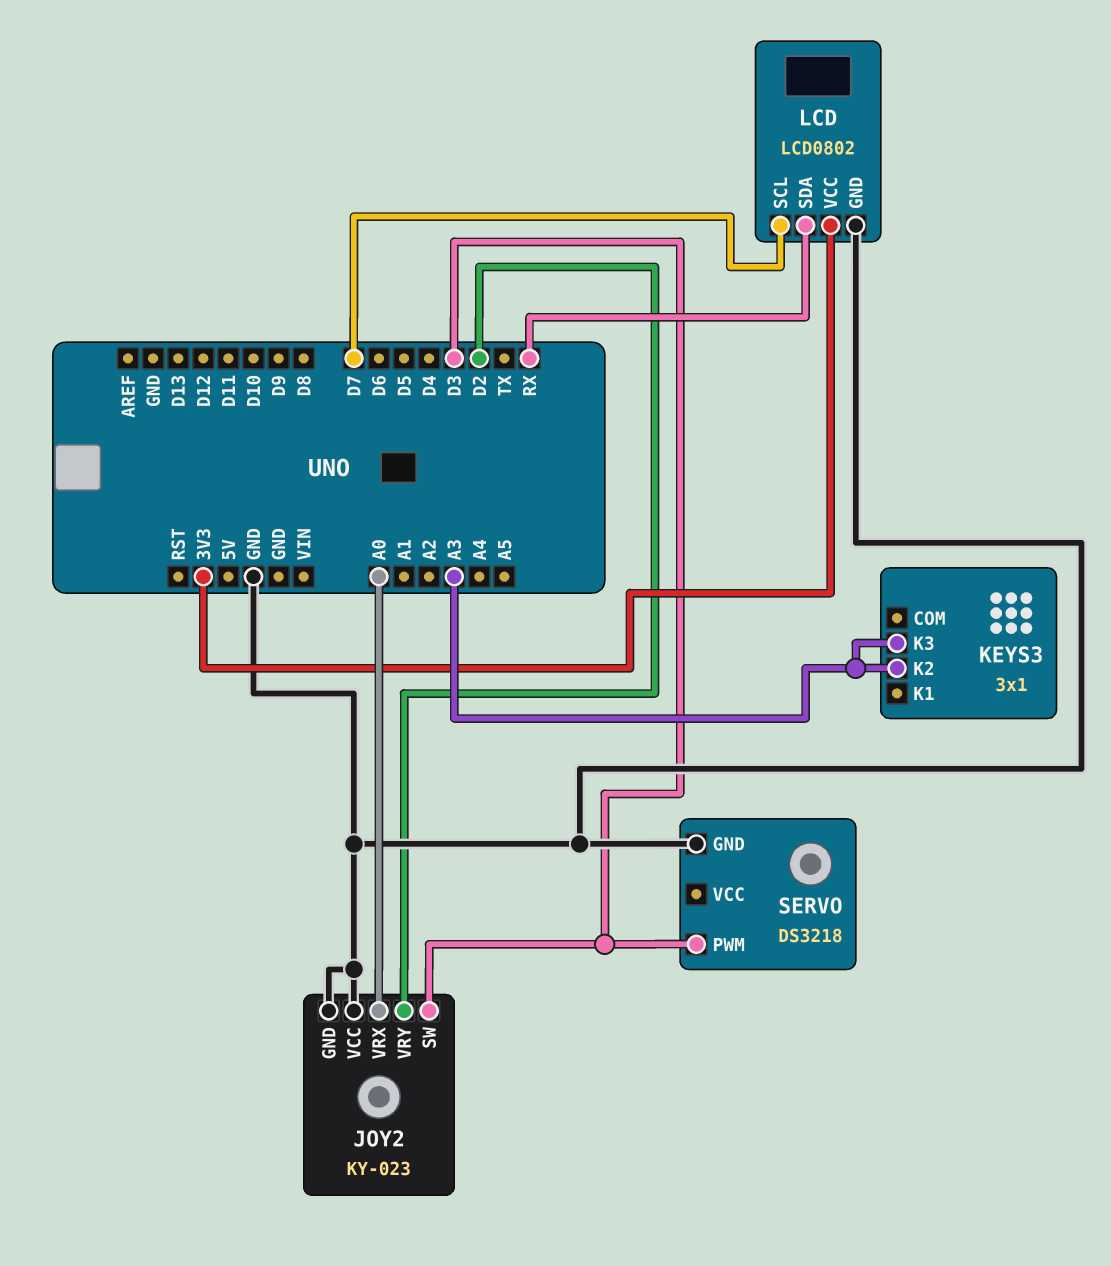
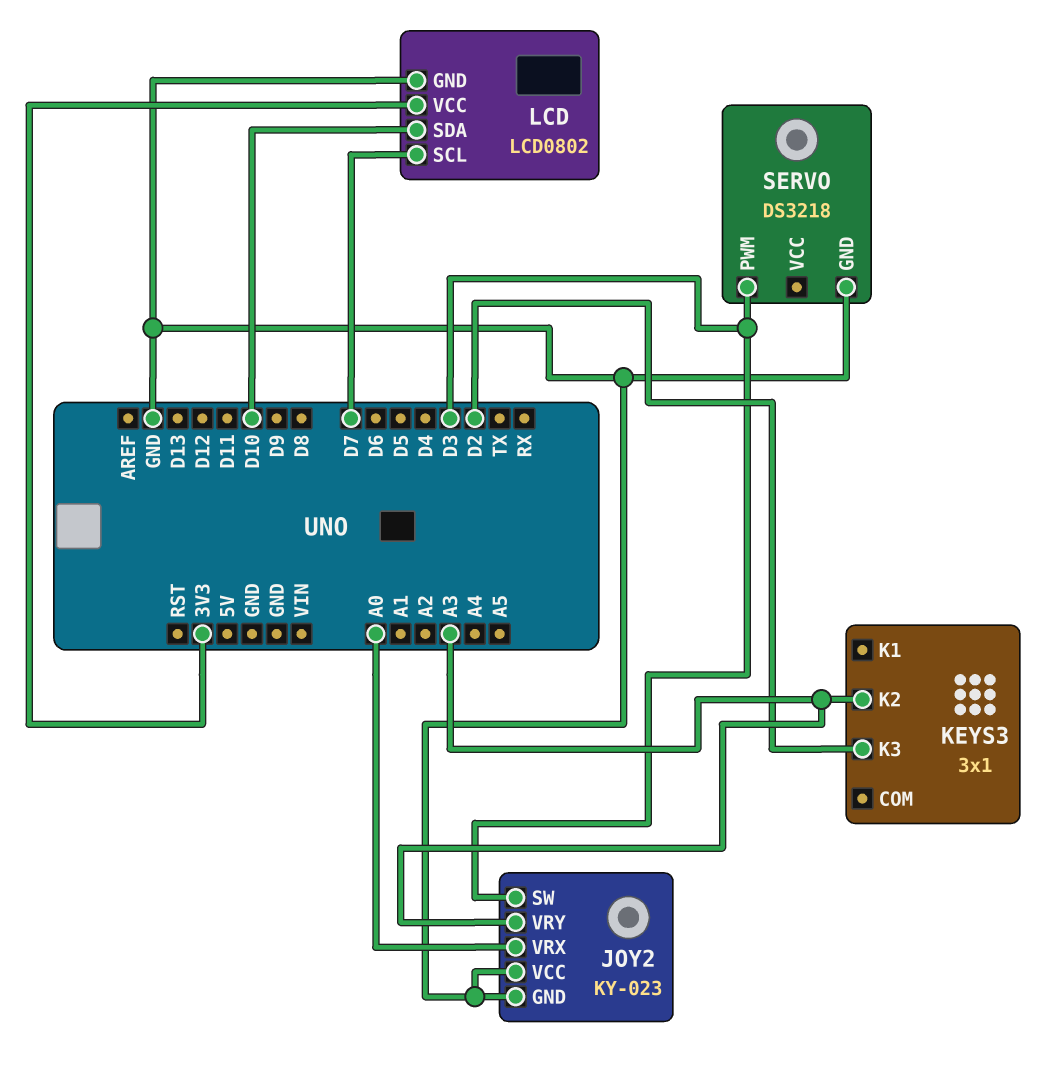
JOY2 pin VRY: D2 -> A3
KEYS3 pin K3: A3 -> D2
LCD pin SDA: RX -> D10

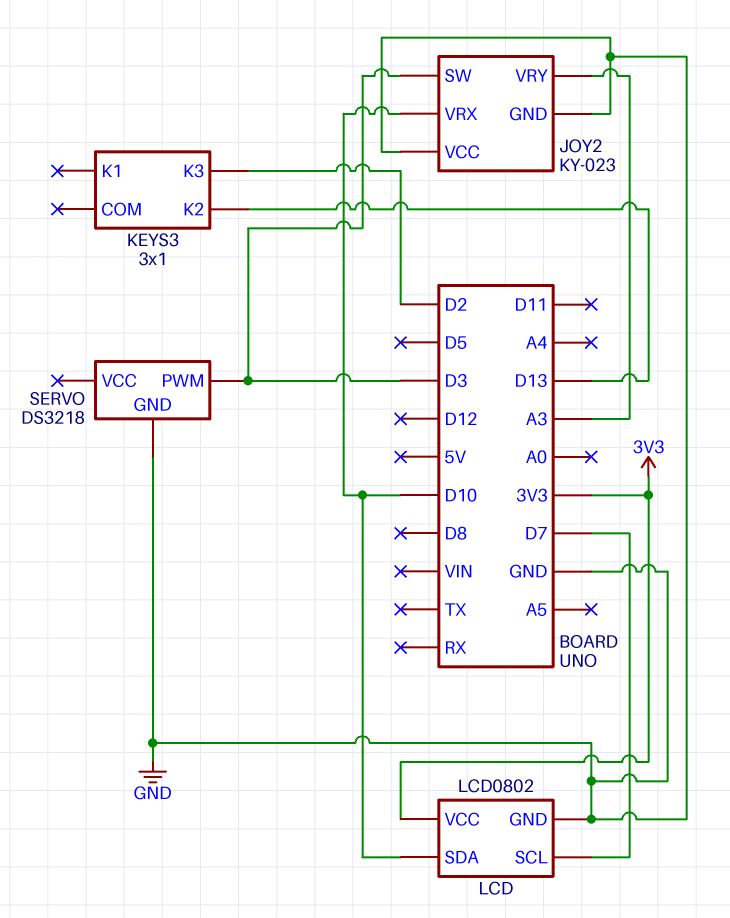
JOY2 pin VRX: A0 -> D10
KEYS3 pin K2: A3 -> D13

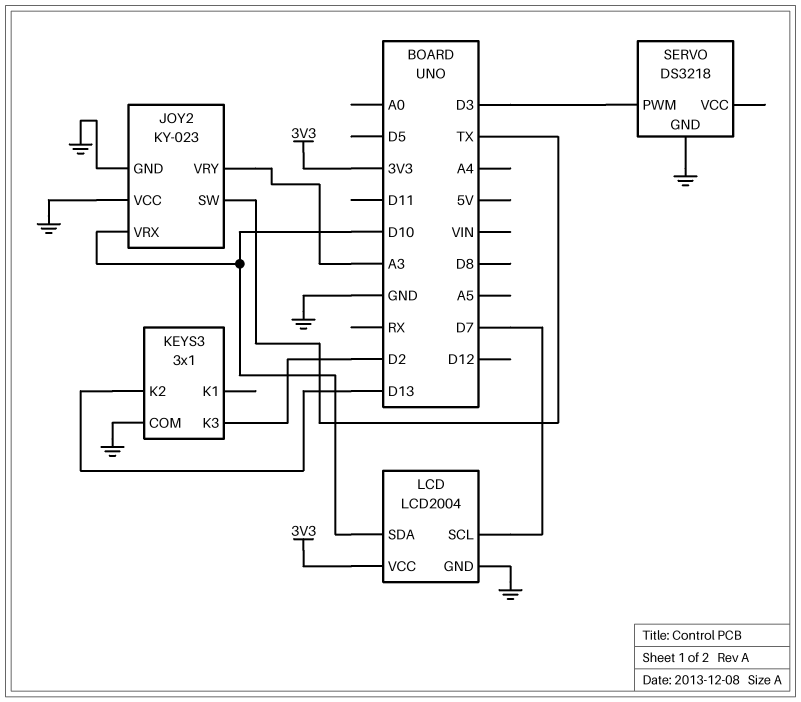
JOY2 pin SW: D3 -> TX
KEYS3 pin COM: none -> GND
LCD: LCD0802 -> LCD2004

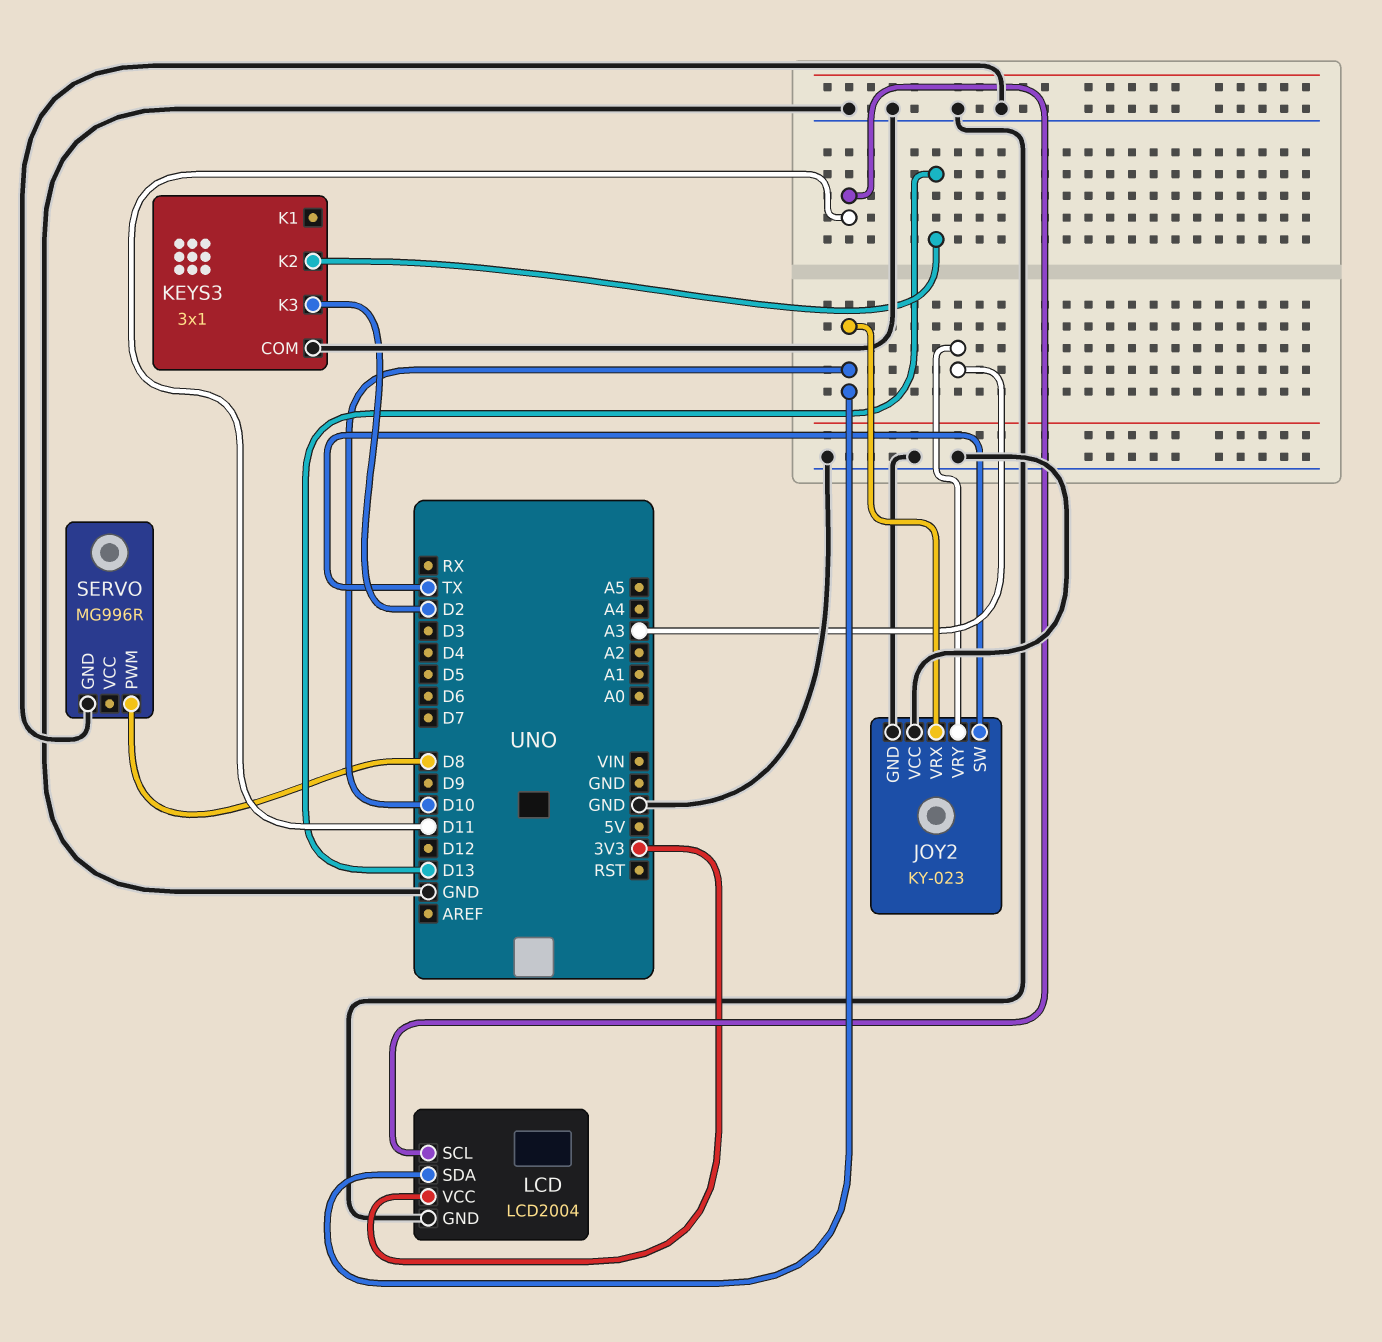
LCD pin SCL: D7 -> D11
SERVO: DS3218 -> MG996R
SERVO pin PWM: D3 -> D8

